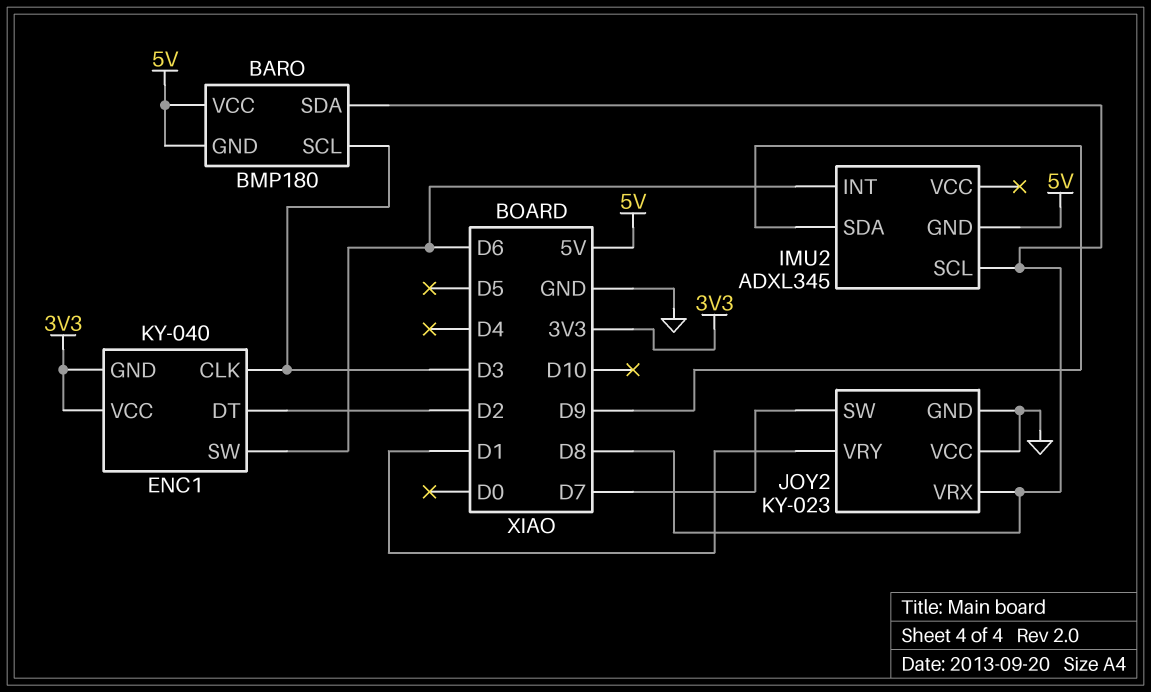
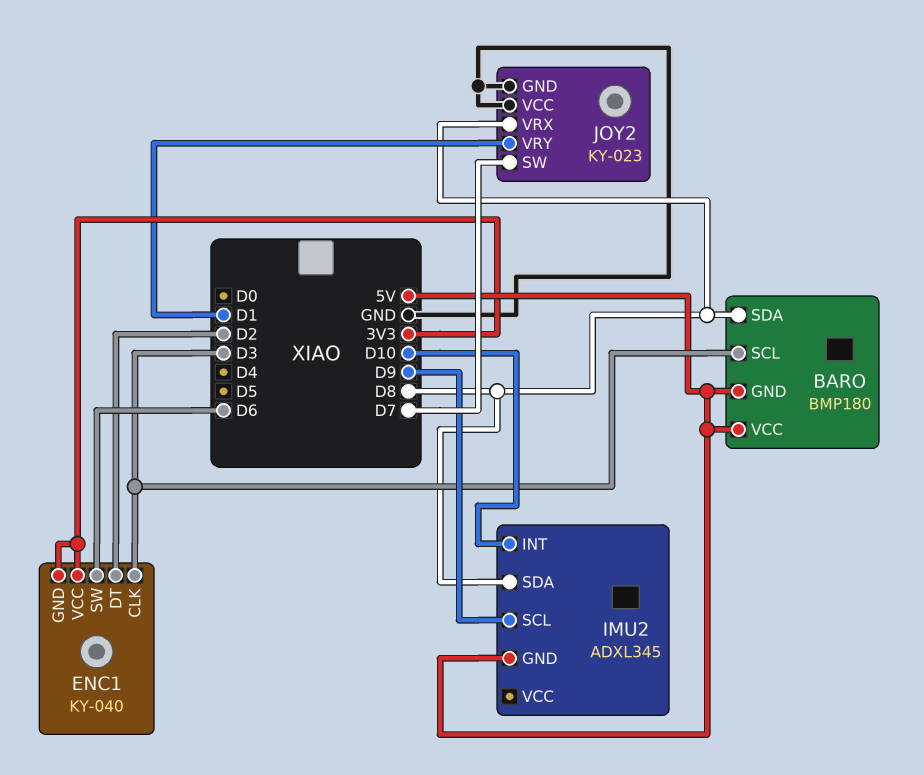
IMU2 pin INT: D6 -> D10
IMU2 pin SCL: D8 -> D9
IMU2 pin SDA: D9 -> D8

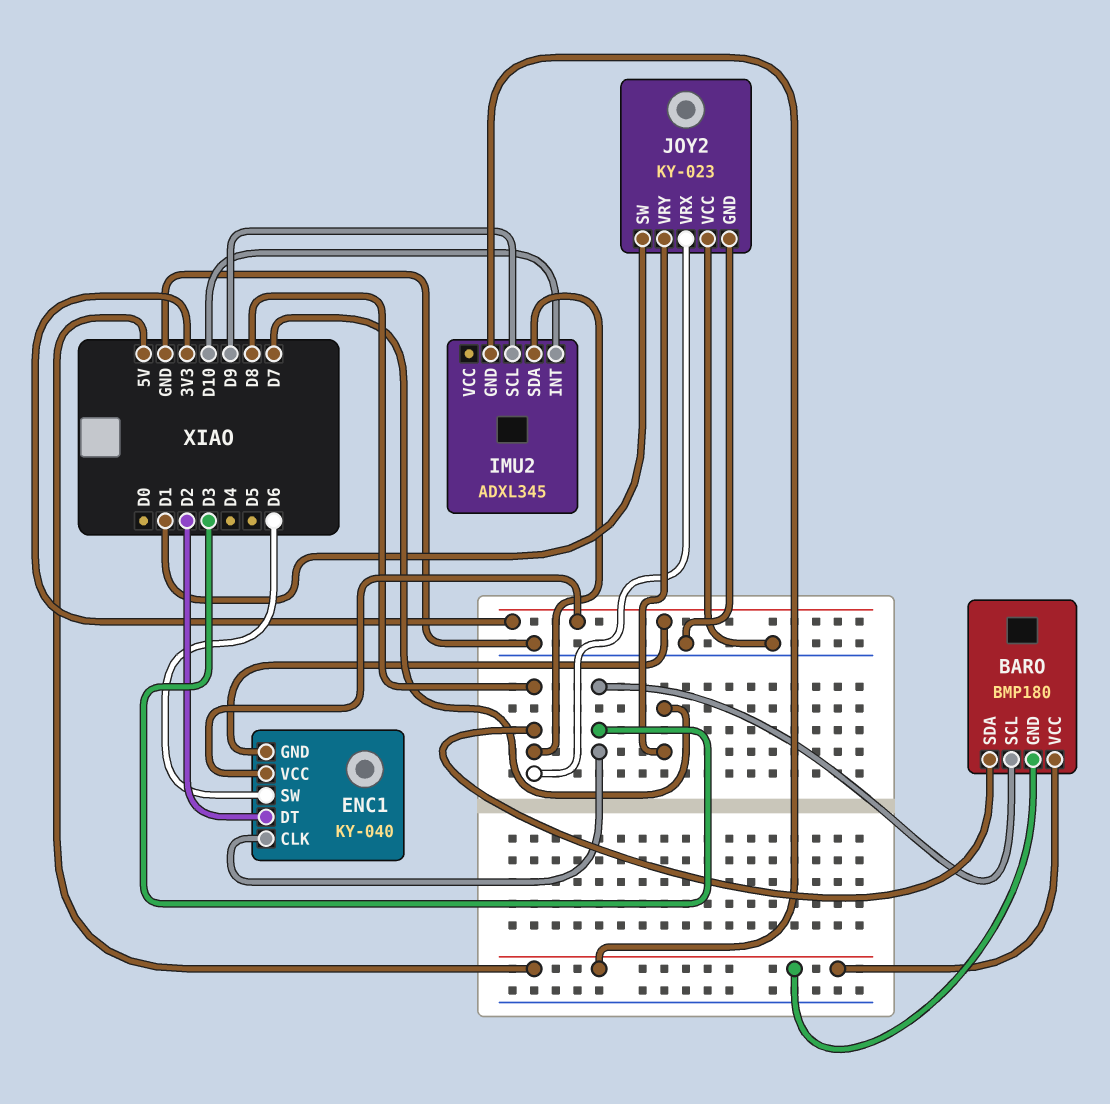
JOY2 pin SW: D7 -> D1
JOY2 pin VRY: D1 -> D7

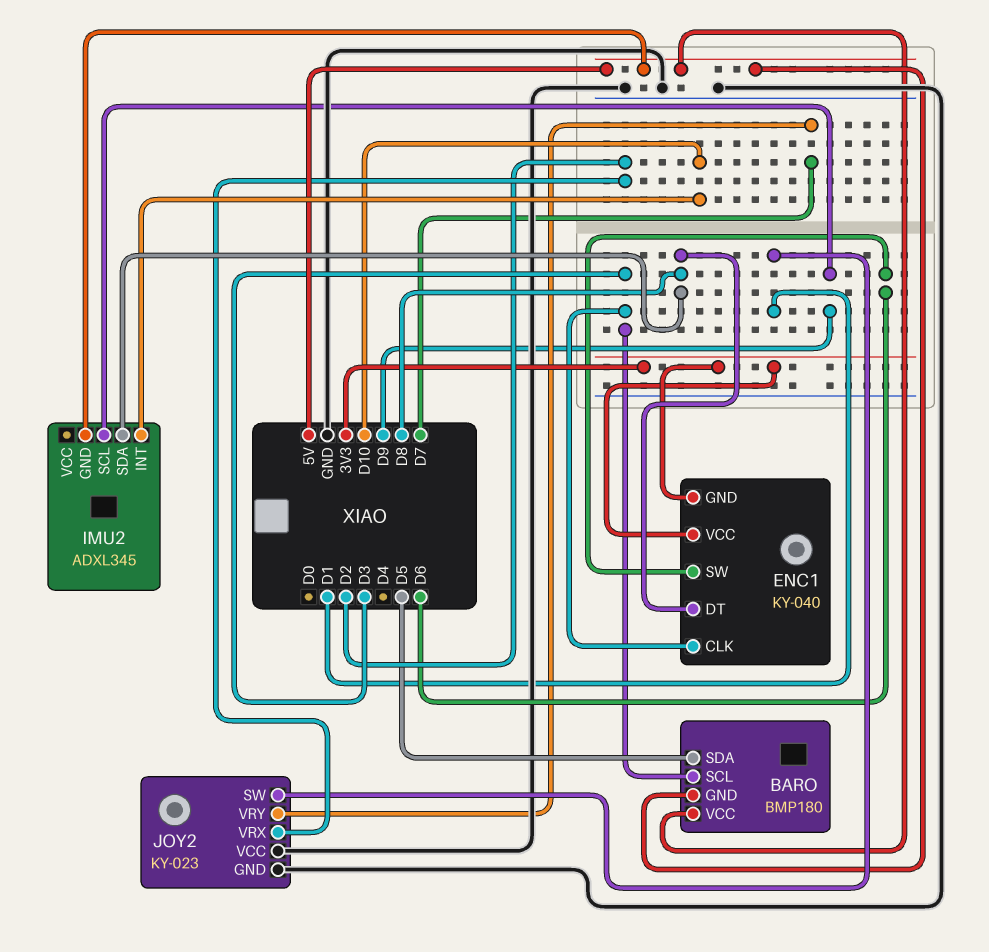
BARO pin SDA: D8 -> D5
ENC1 pin DT: D2 -> D8
JOY2 pin VRX: D8 -> D2

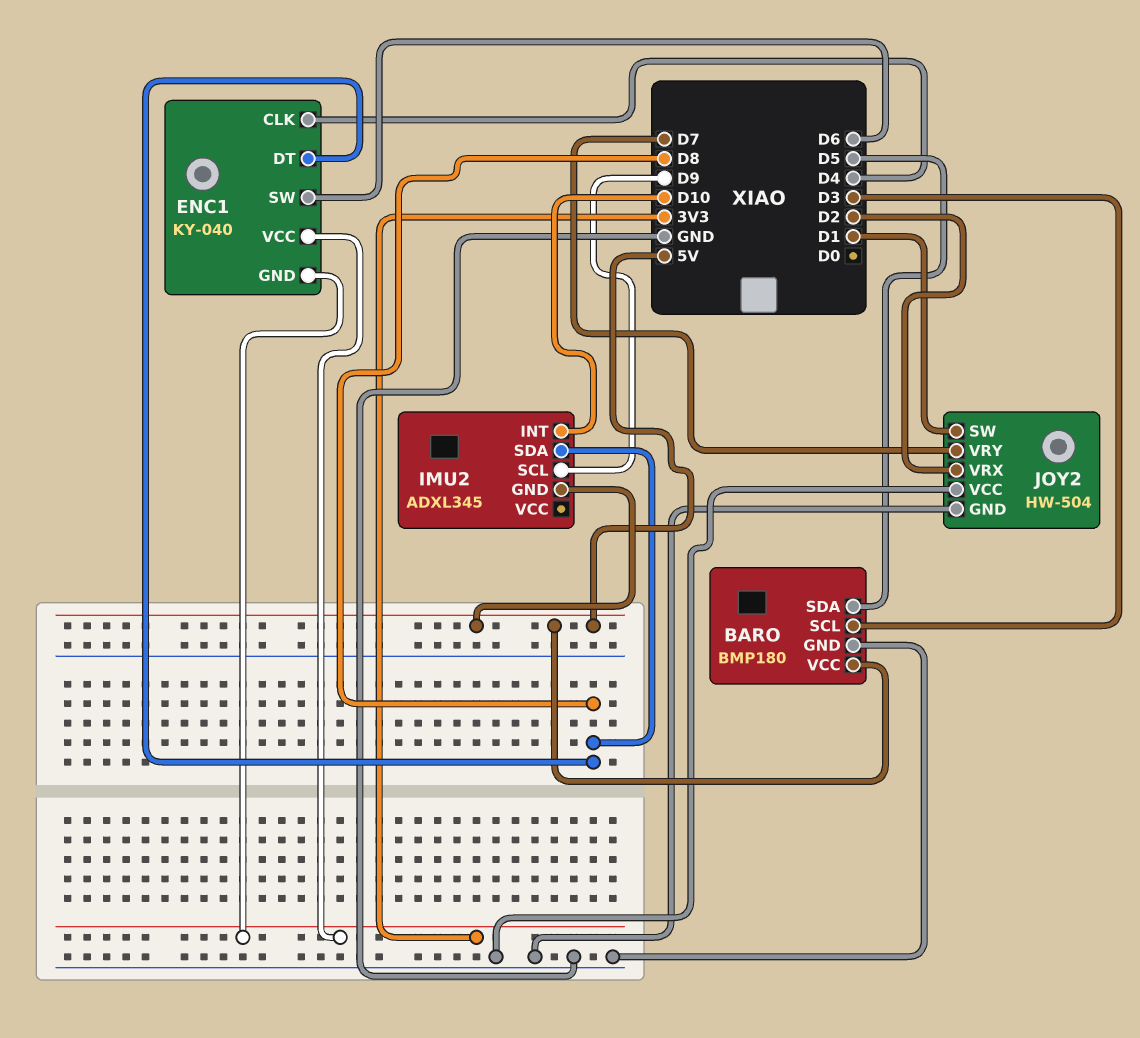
BARO pin GND: 5V -> GND
ENC1 pin CLK: D3 -> D4
JOY2: KY-023 -> HW-504

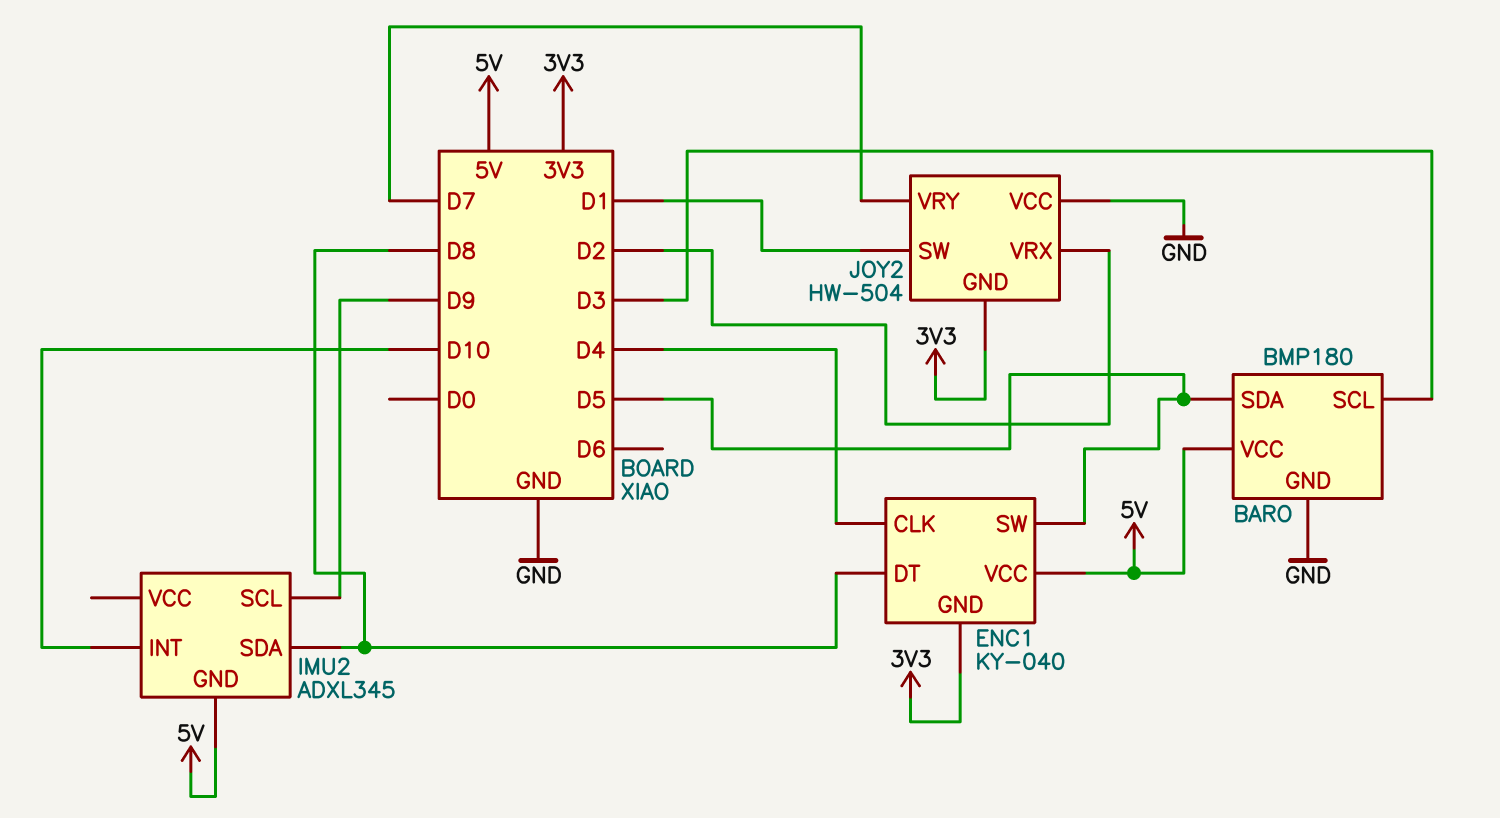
ENC1 pin SW: D6 -> D5
ENC1 pin VCC: 3V3 -> 5V
JOY2 pin GND: GND -> 3V3

